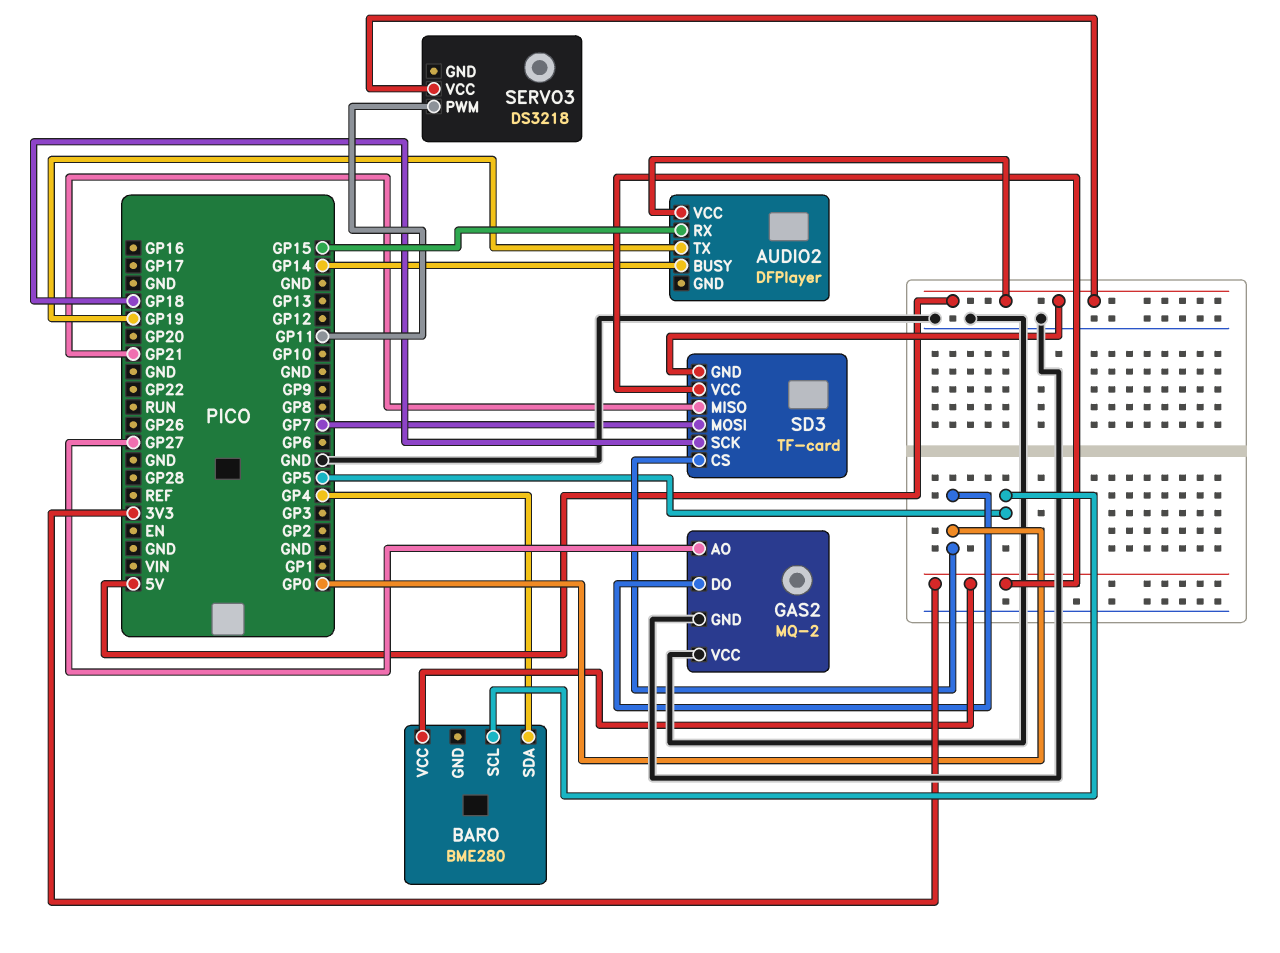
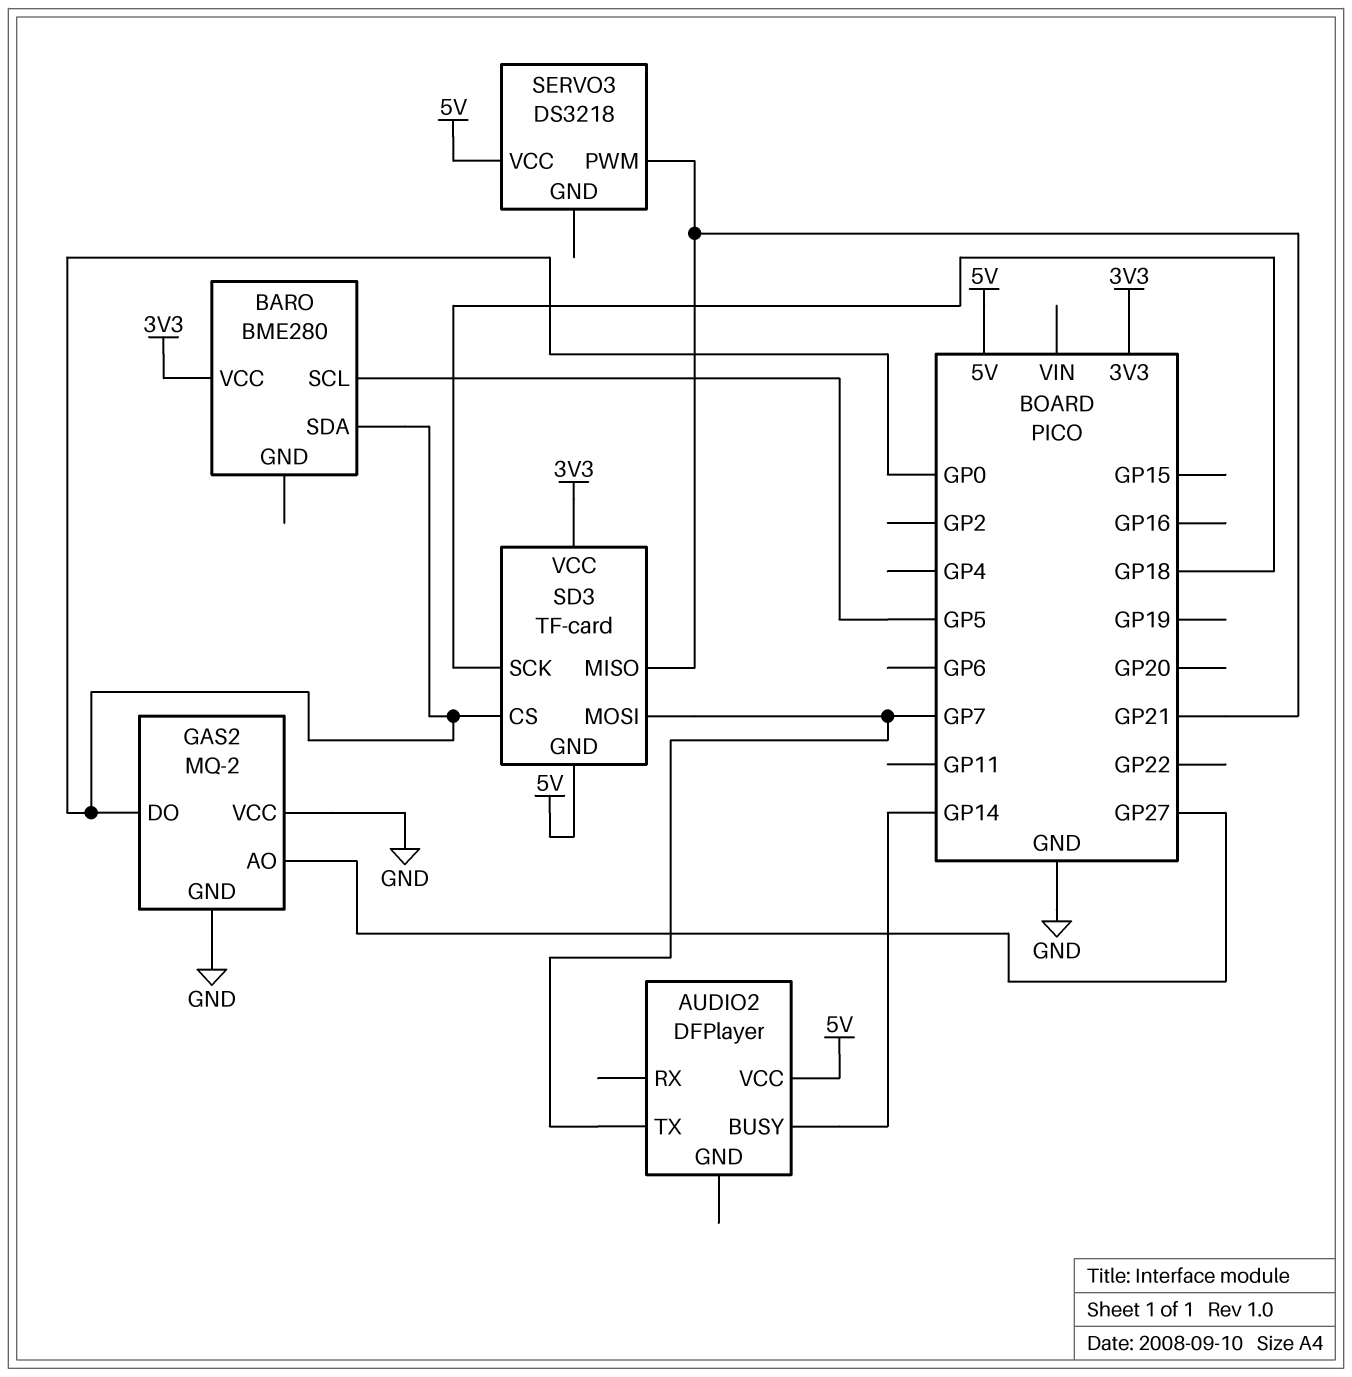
AUDIO2 pin RX: GP15 -> none
AUDIO2 pin TX: GP19 -> GP7
BARO pin SDA: GP4 -> GP0
SERVO3 pin PWM: GP11 -> GP21

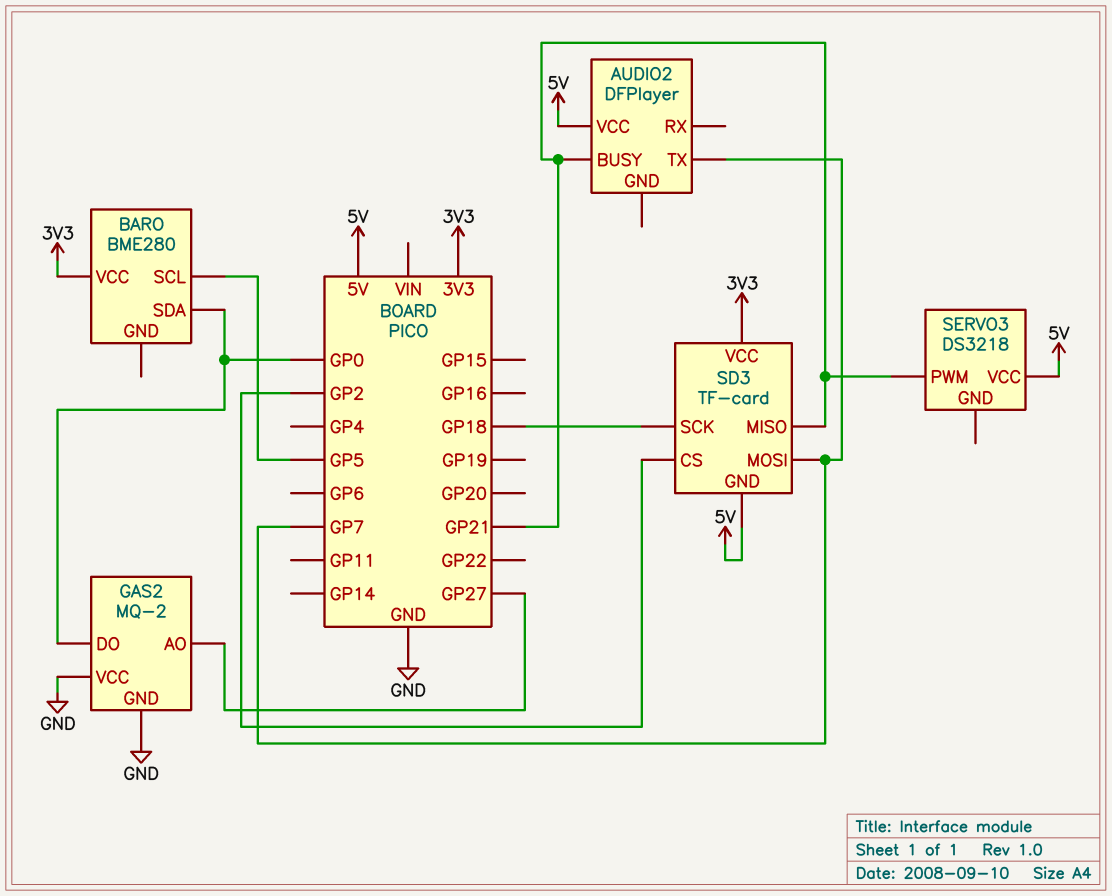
AUDIO2 pin BUSY: GP14 -> GP21
SD3 pin CS: GP0 -> GP2

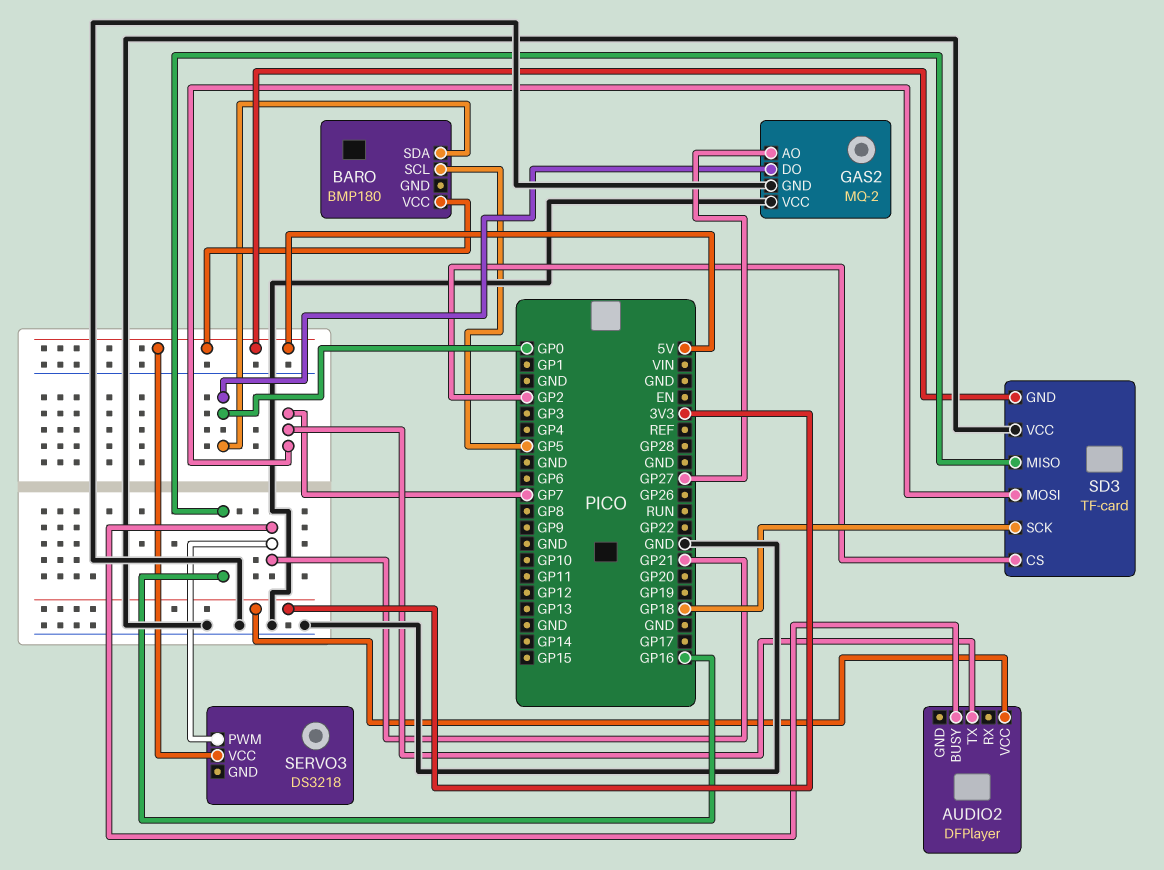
AUDIO2 pin VCC: 5V -> 3V3
BARO: BME280 -> BMP180
BARO pin VCC: 3V3 -> 5V
SD3 pin MISO: GP21 -> GP16
SD3 pin VCC: 3V3 -> GND

